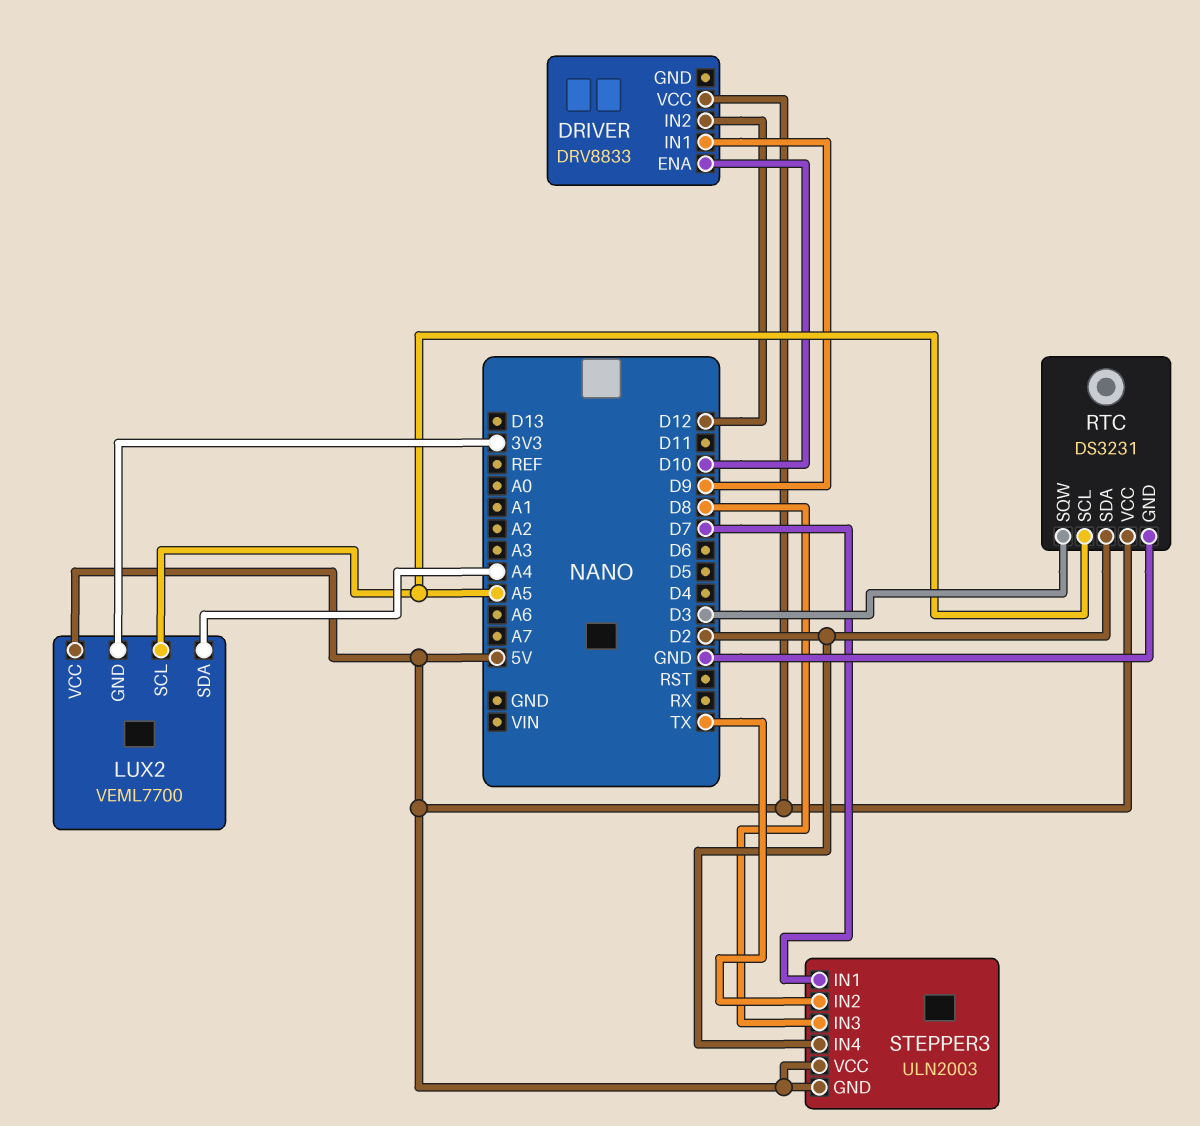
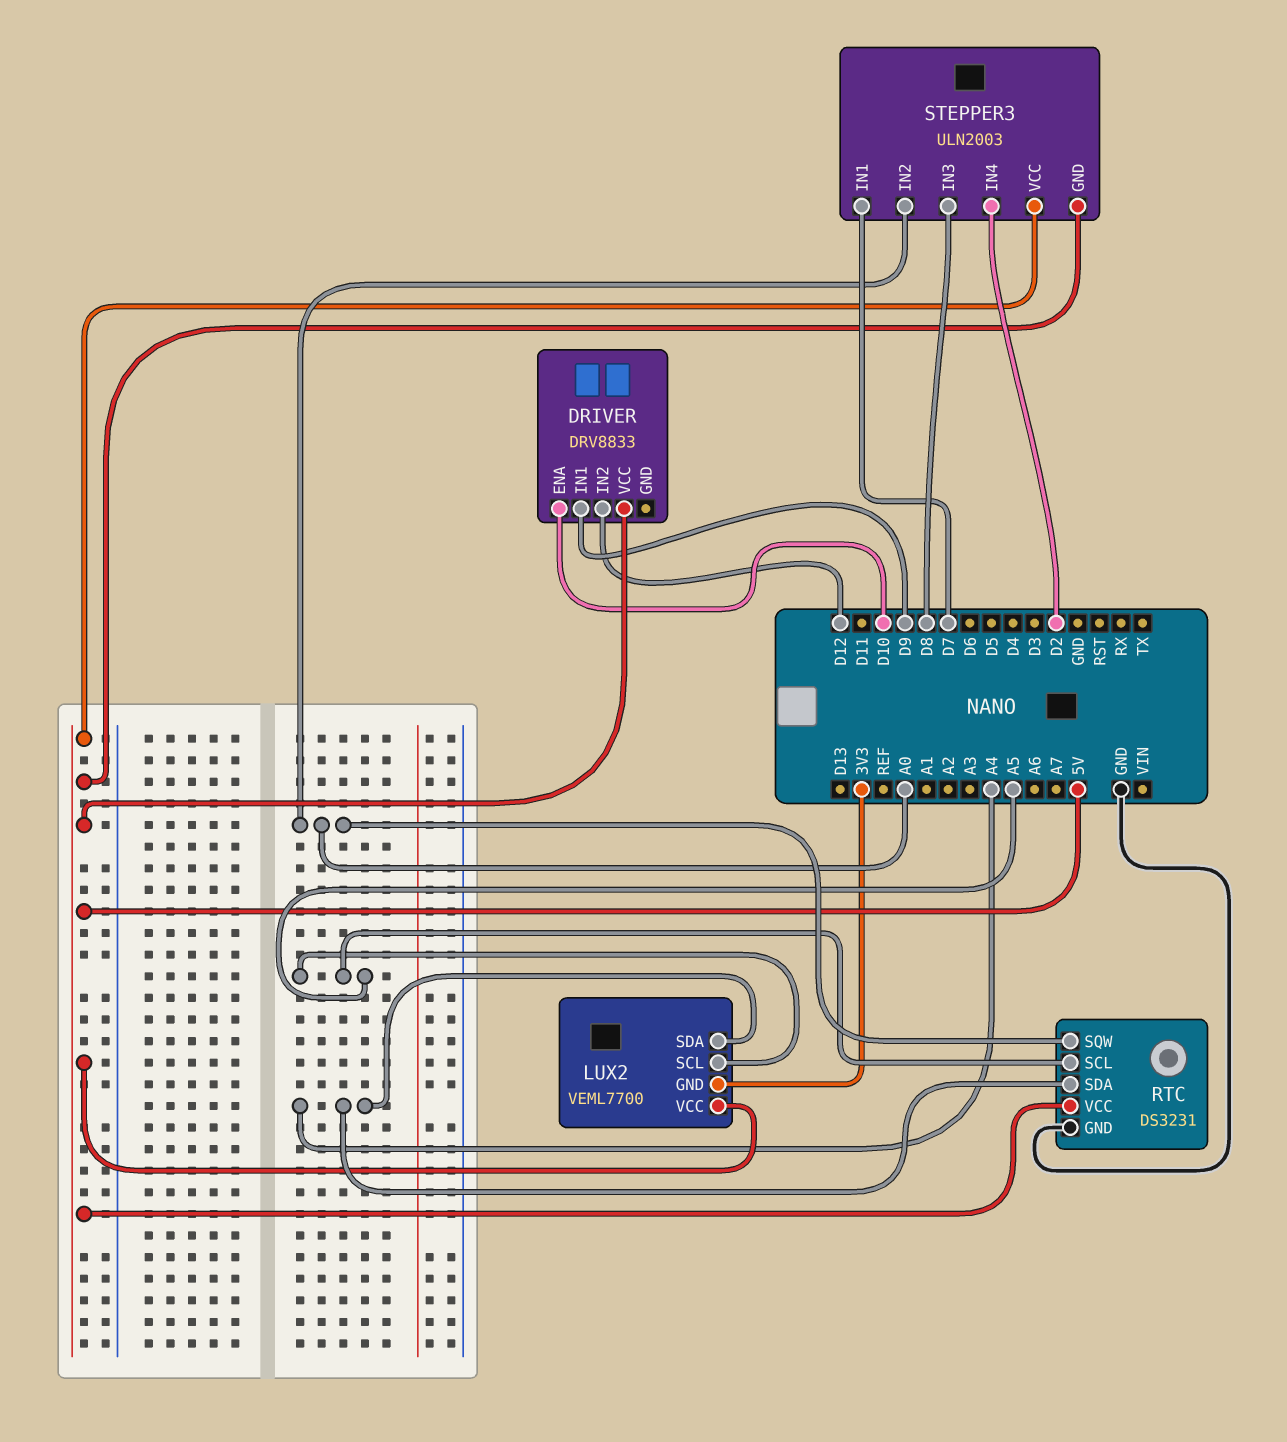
RTC pin SDA: D2 -> A4
RTC pin SQW: D3 -> A0
STEPPER3 pin IN2: TX -> A0

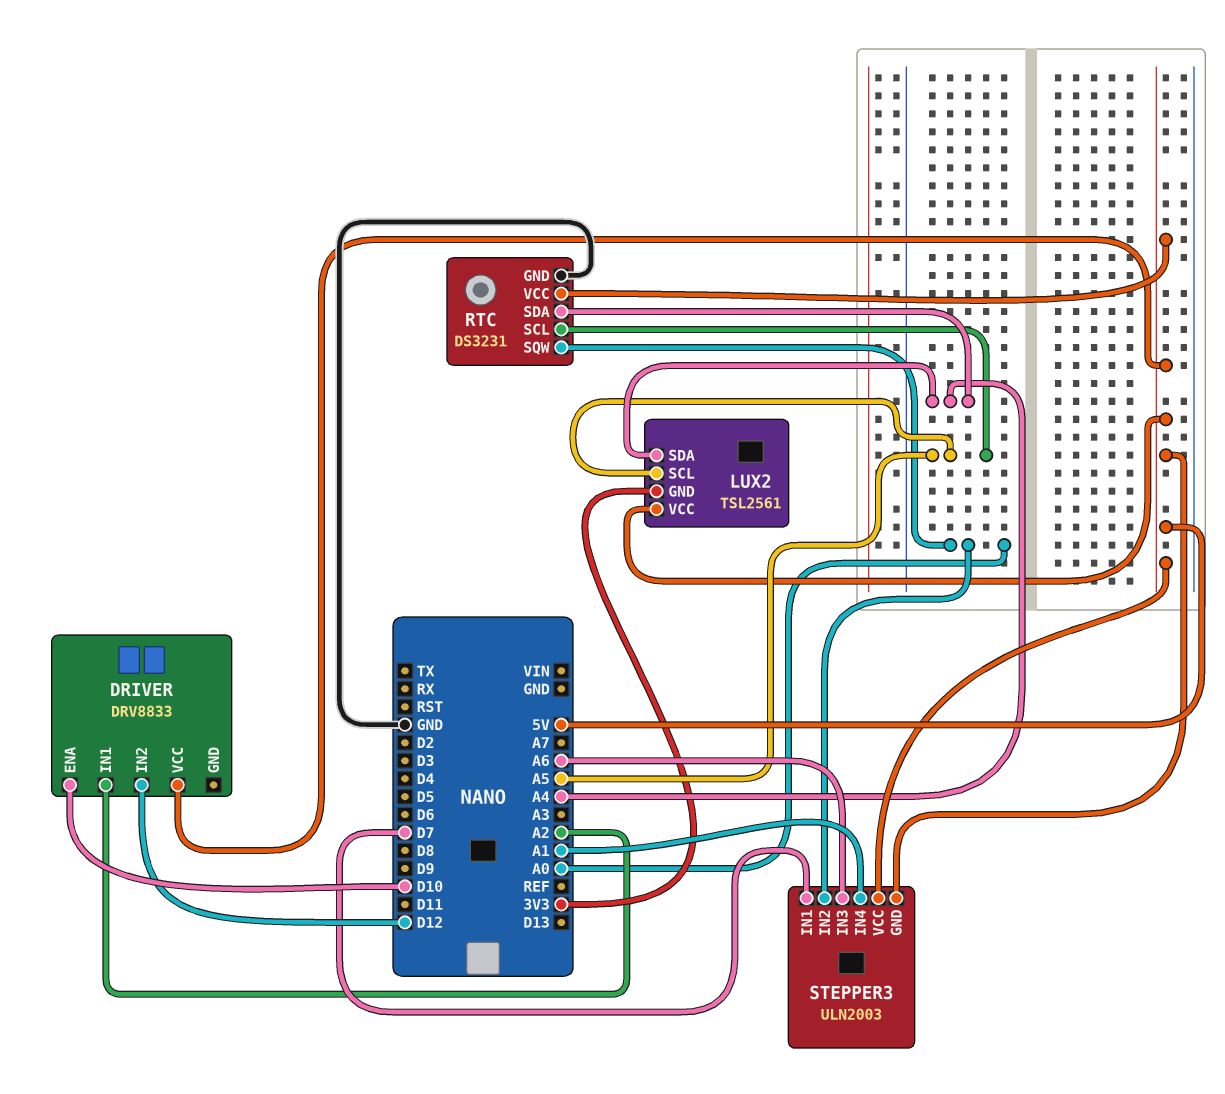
DRIVER pin IN1: D9 -> A2
LUX2: VEML7700 -> TSL2561
STEPPER3 pin IN3: D8 -> A6
STEPPER3 pin IN4: D2 -> A1

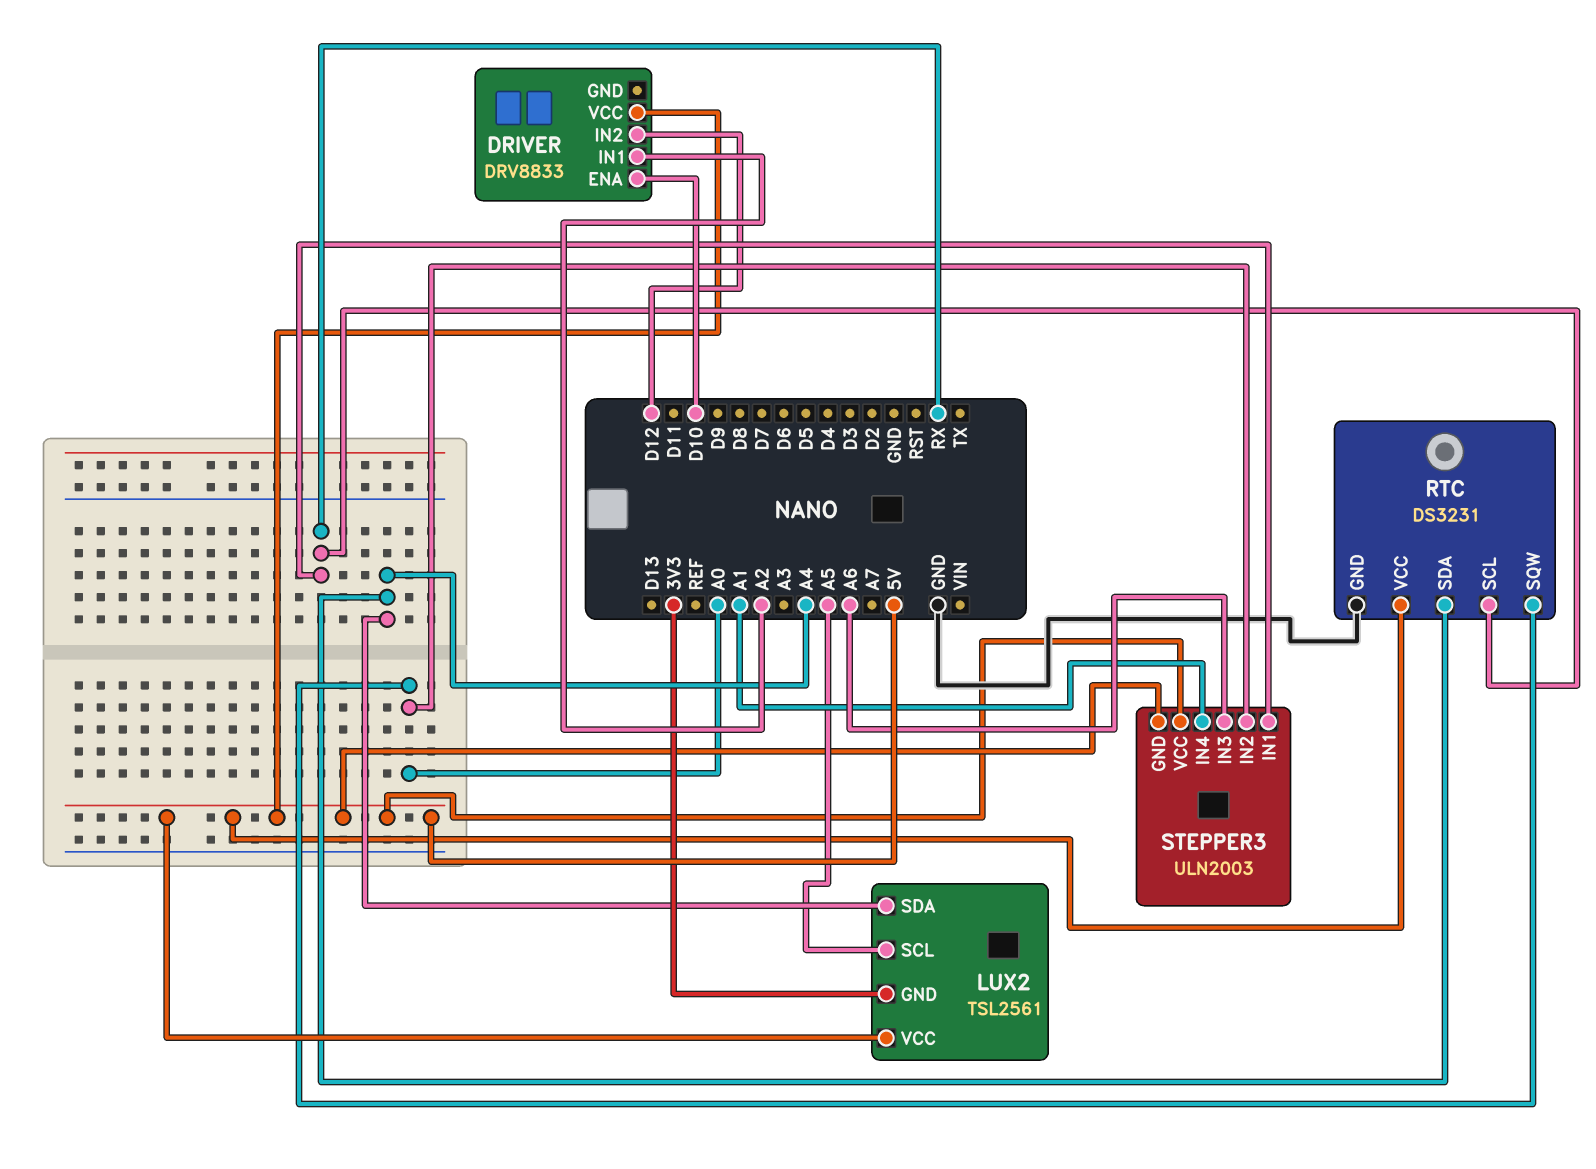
RTC pin SCL: A5 -> RX
STEPPER3 pin IN1: D7 -> RX

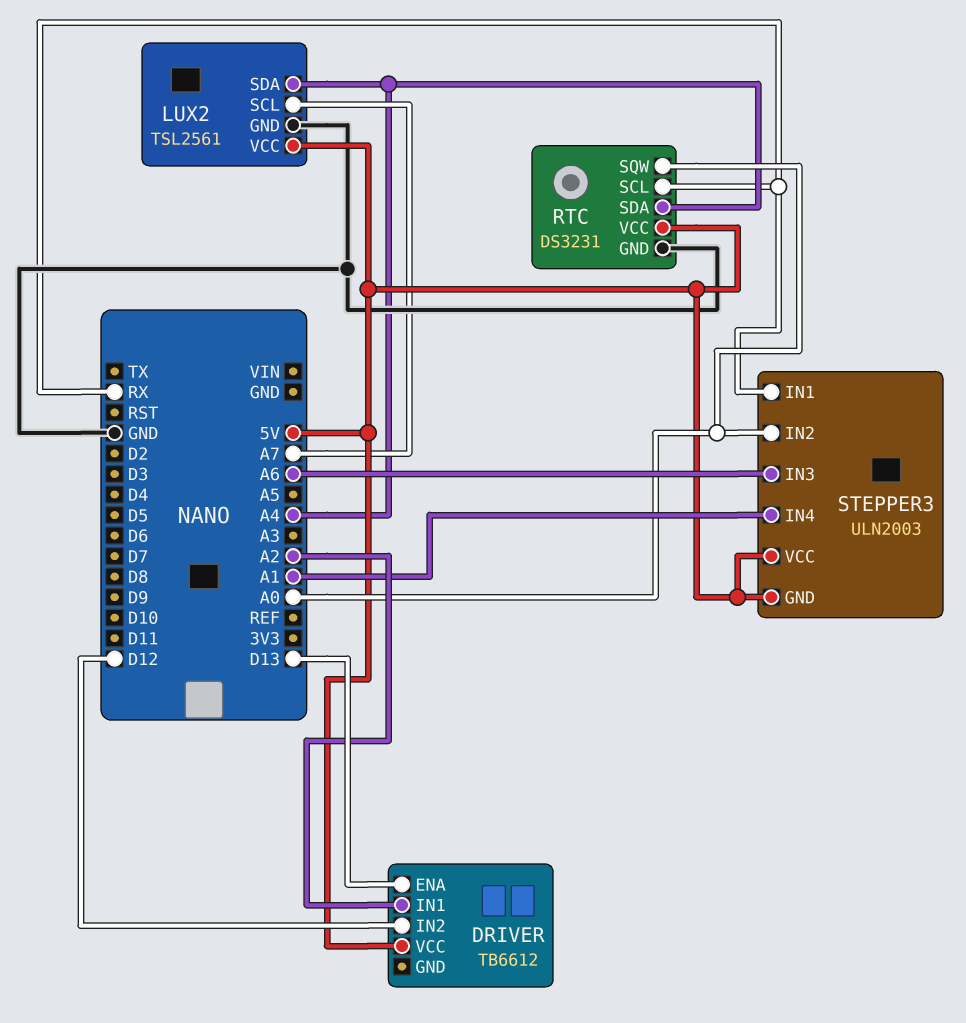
DRIVER: DRV8833 -> TB6612
DRIVER pin ENA: D10 -> D13
LUX2 pin GND: 3V3 -> GND
LUX2 pin SCL: A5 -> A7

